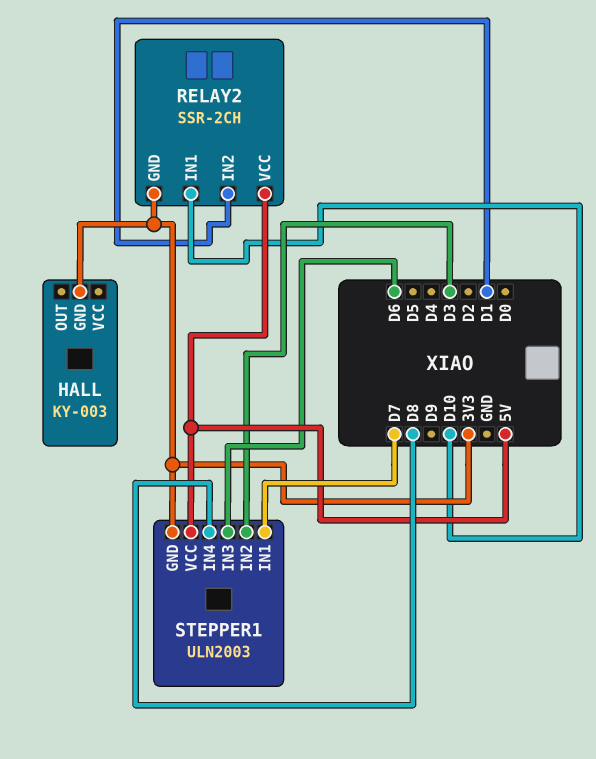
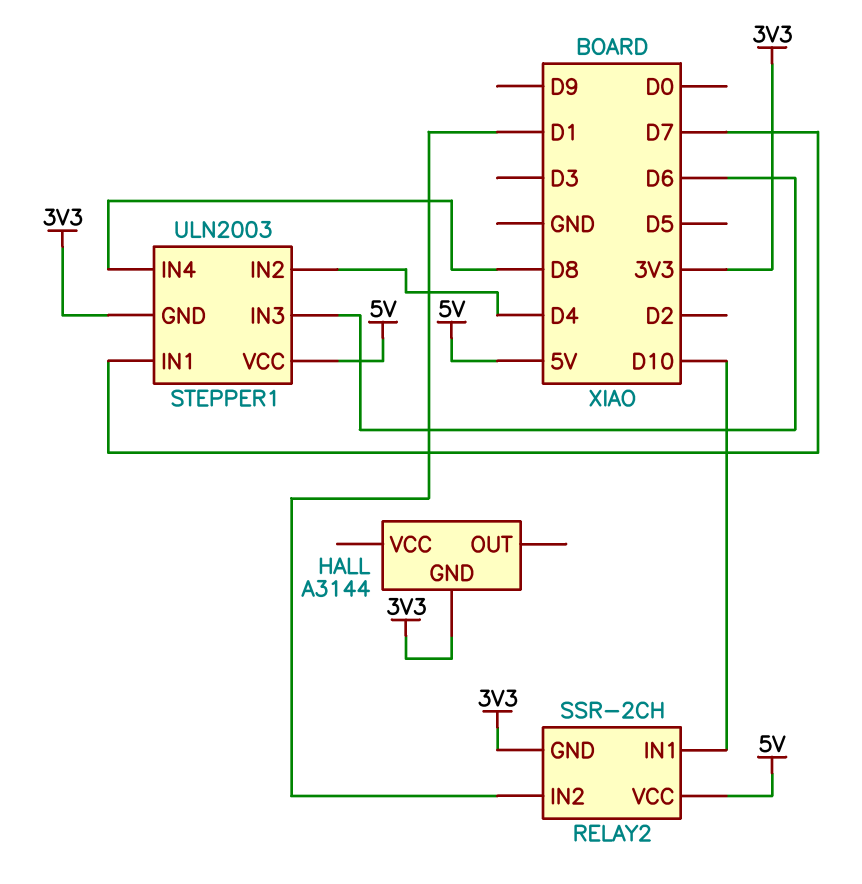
HALL: KY-003 -> A3144
STEPPER1 pin IN2: D3 -> D4

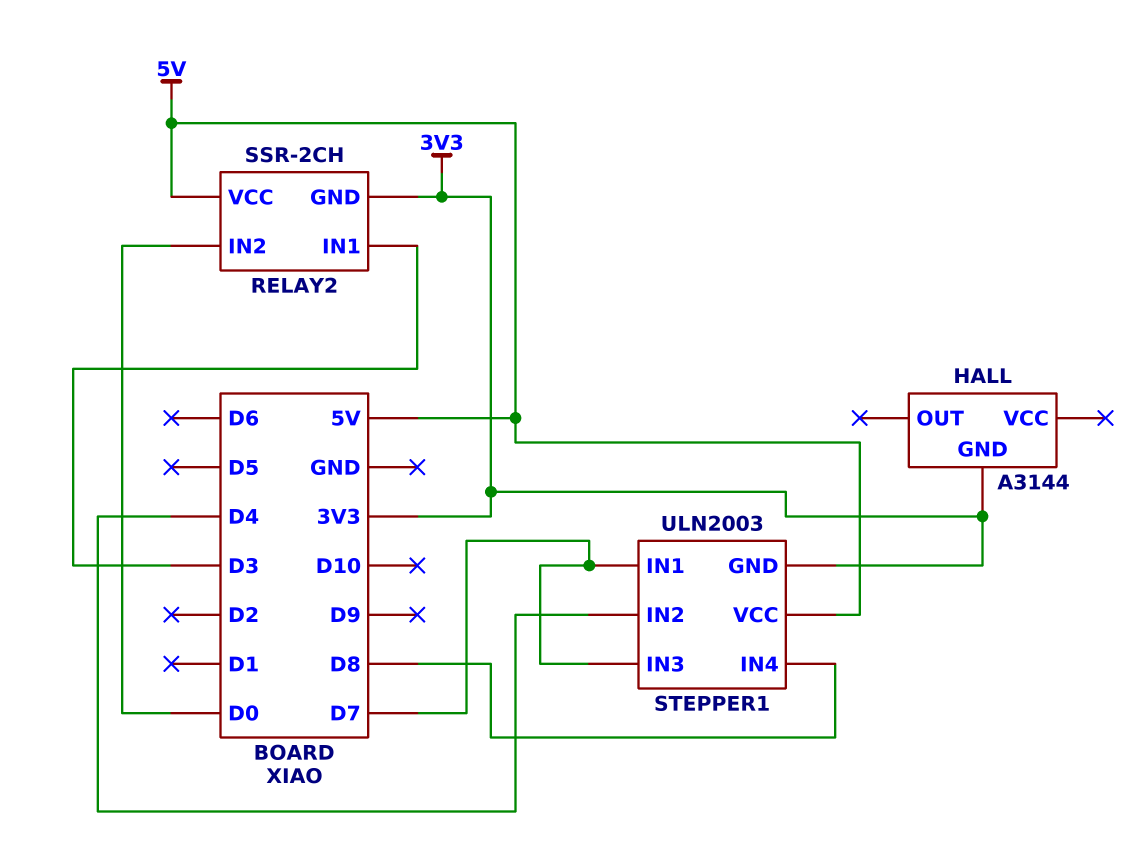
RELAY2 pin IN1: D10 -> D3
RELAY2 pin IN2: D1 -> D0
STEPPER1 pin IN3: D6 -> D7

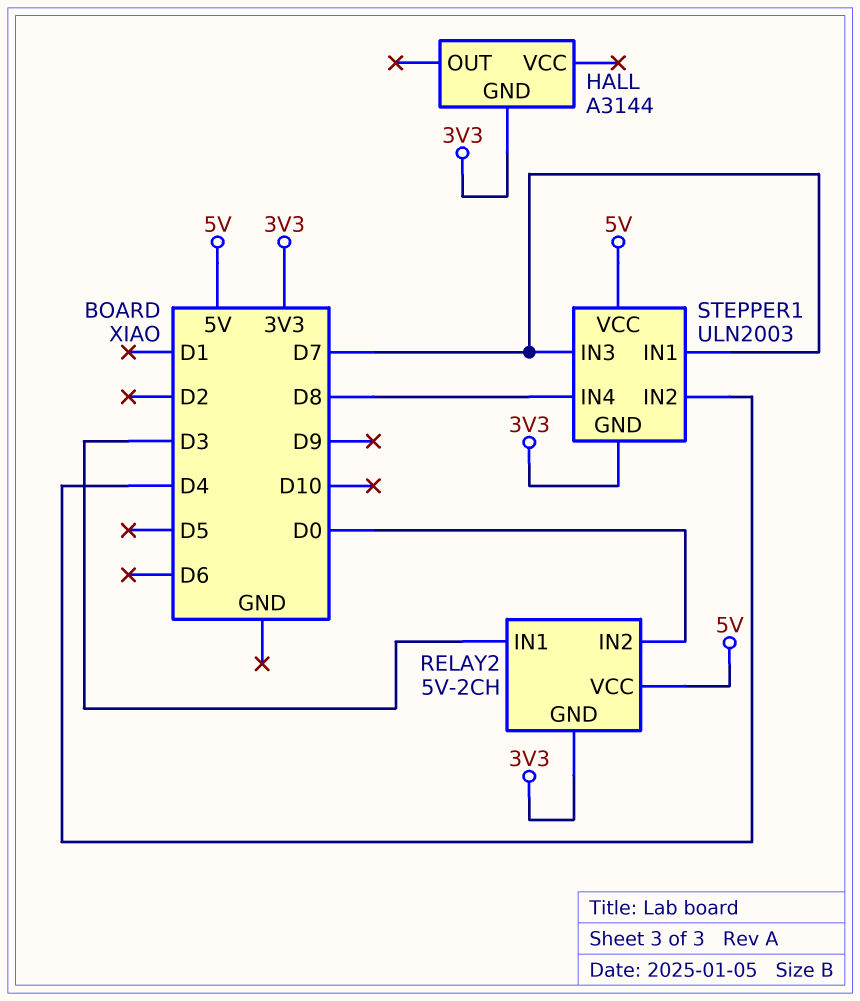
RELAY2: SSR-2CH -> 5V-2CH

